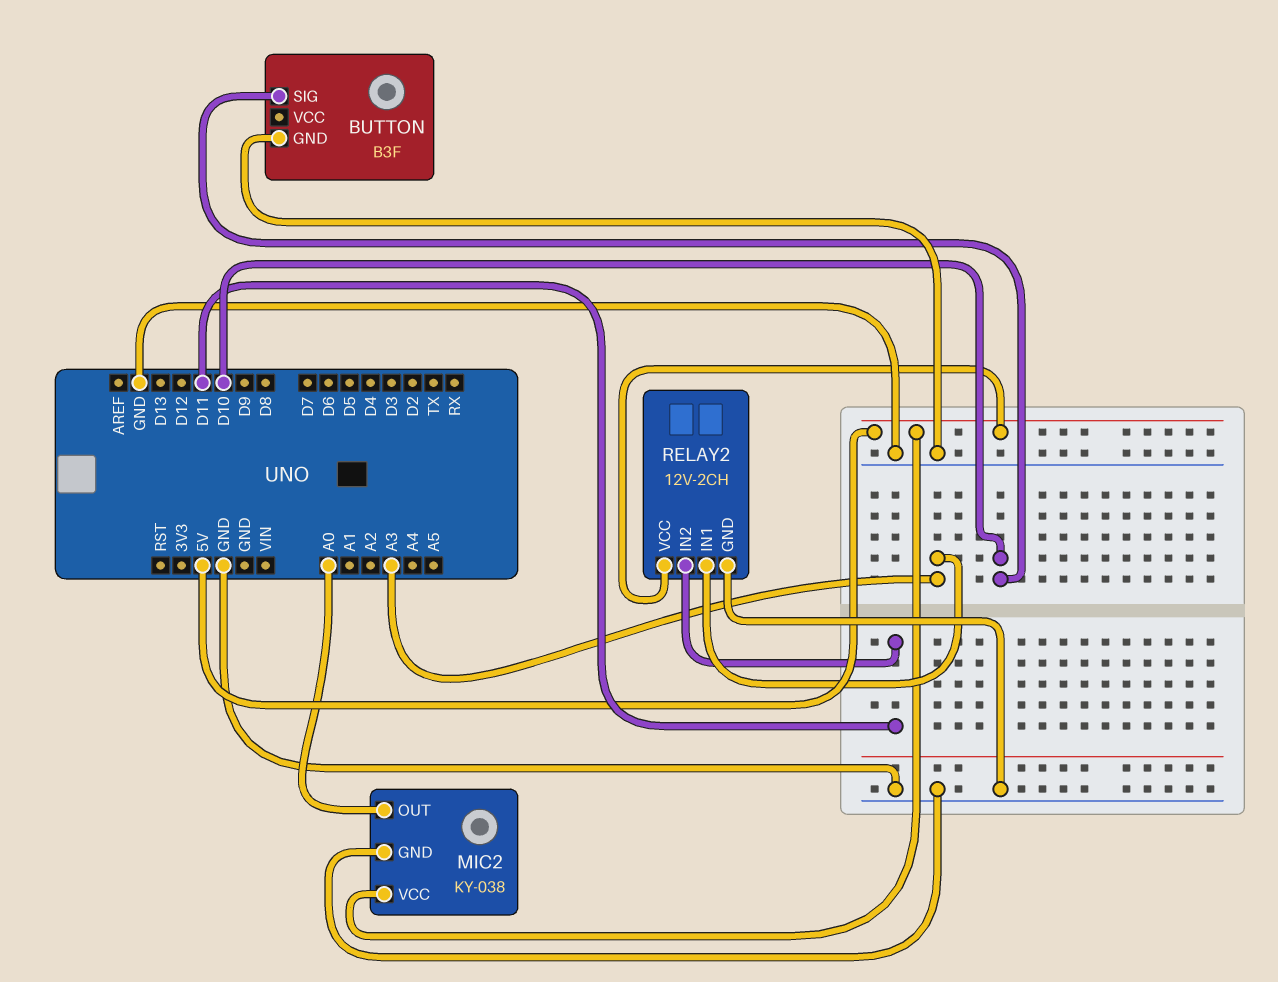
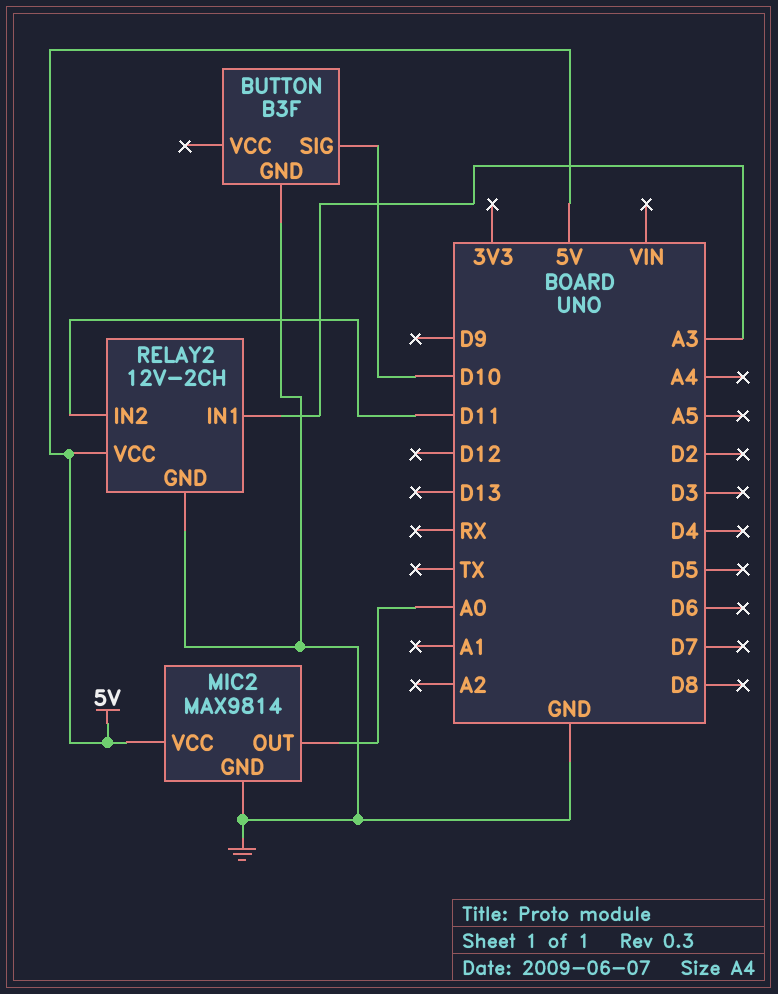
MIC2: KY-038 -> MAX9814

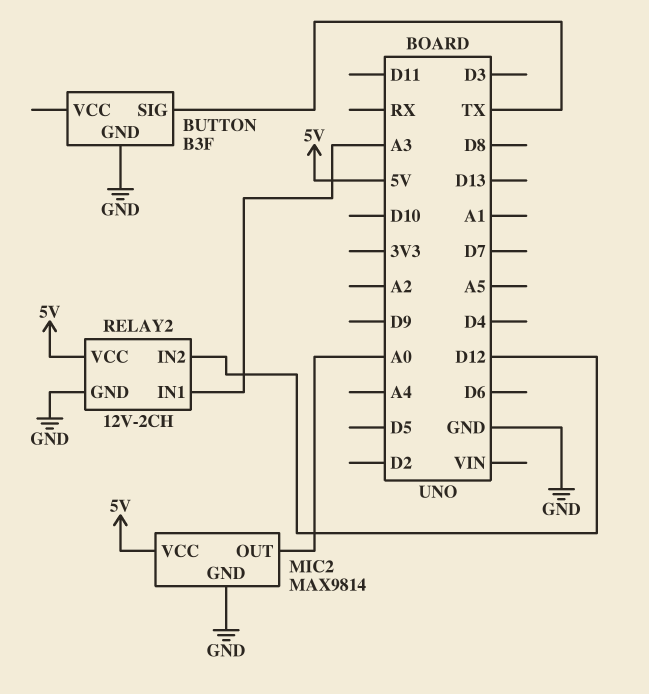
BUTTON pin SIG: D10 -> TX
RELAY2 pin IN2: D11 -> D12

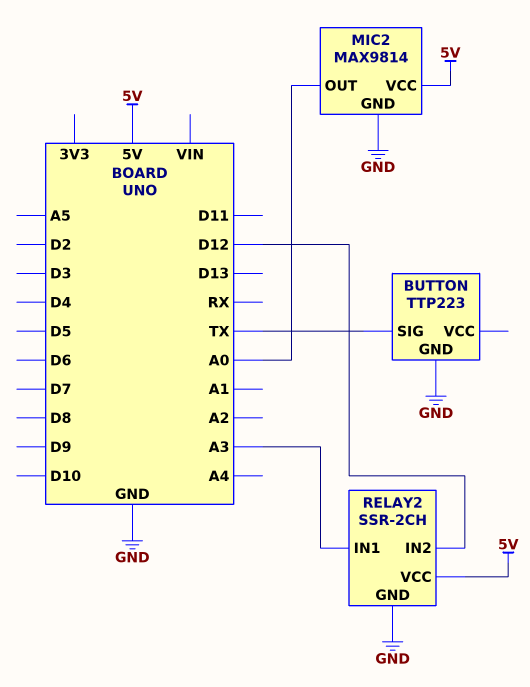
BUTTON: B3F -> TTP223
RELAY2: 12V-2CH -> SSR-2CH

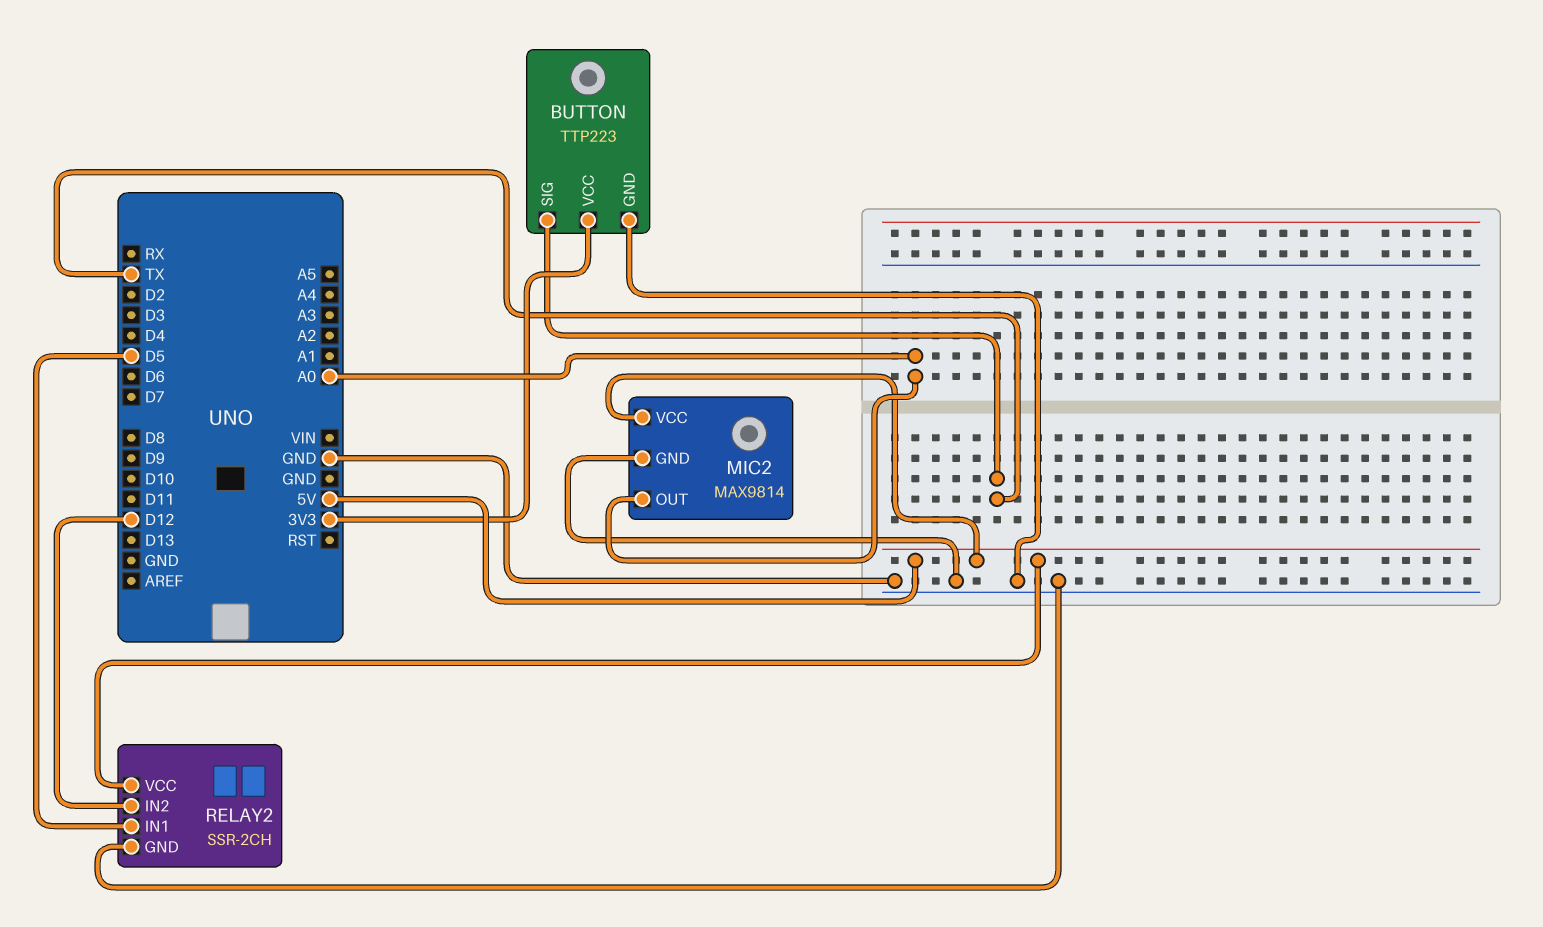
BUTTON pin VCC: none -> 3V3
RELAY2 pin IN1: A3 -> D5

